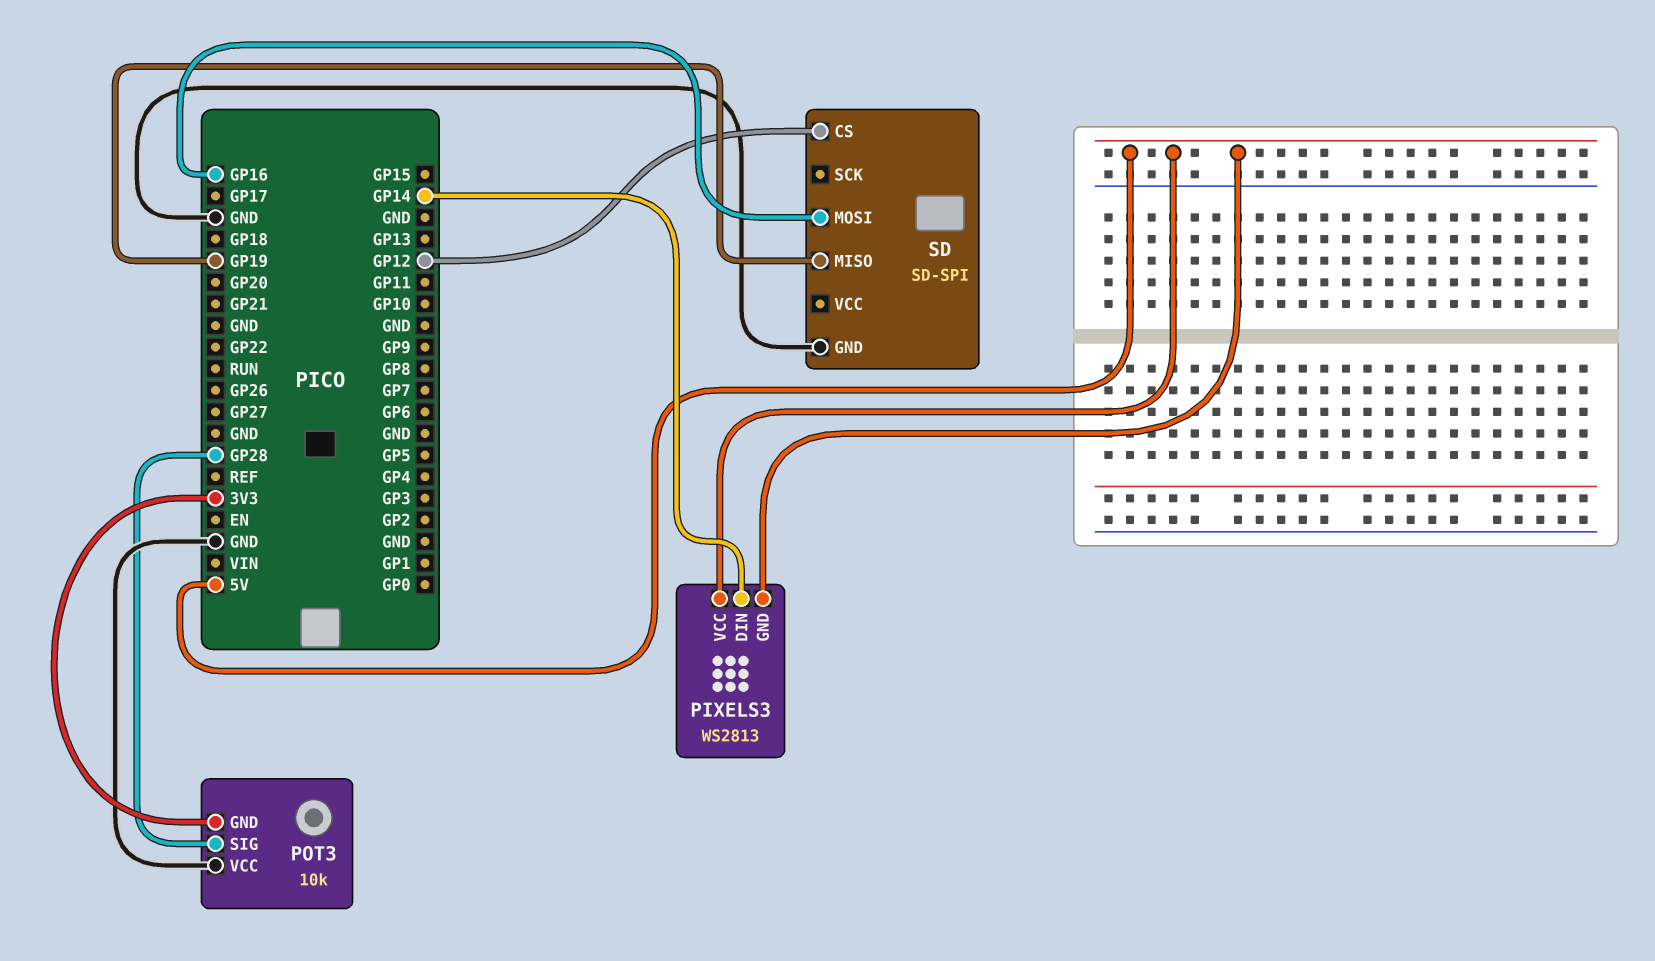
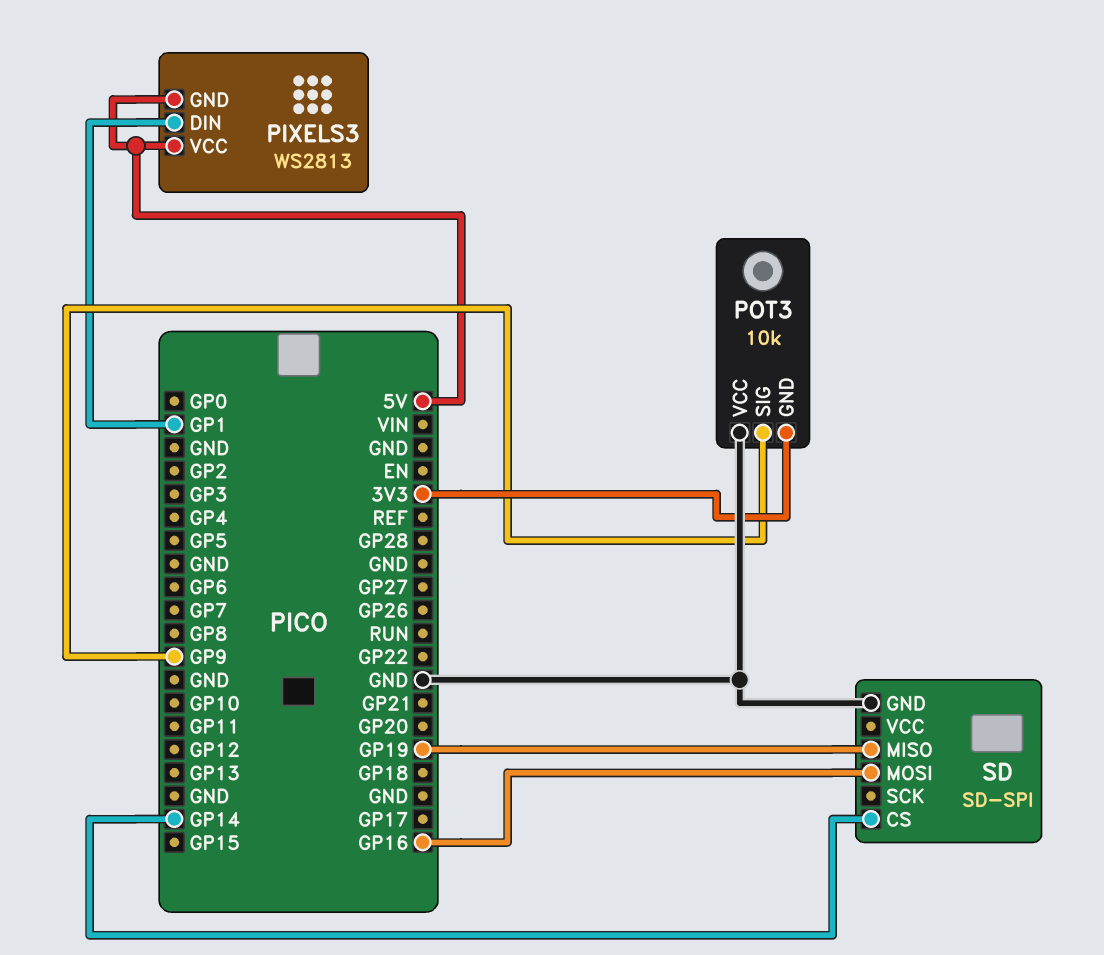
PIXELS3 pin DIN: GP14 -> GP1
POT3 pin SIG: GP28 -> GP9
SD pin CS: GP12 -> GP14

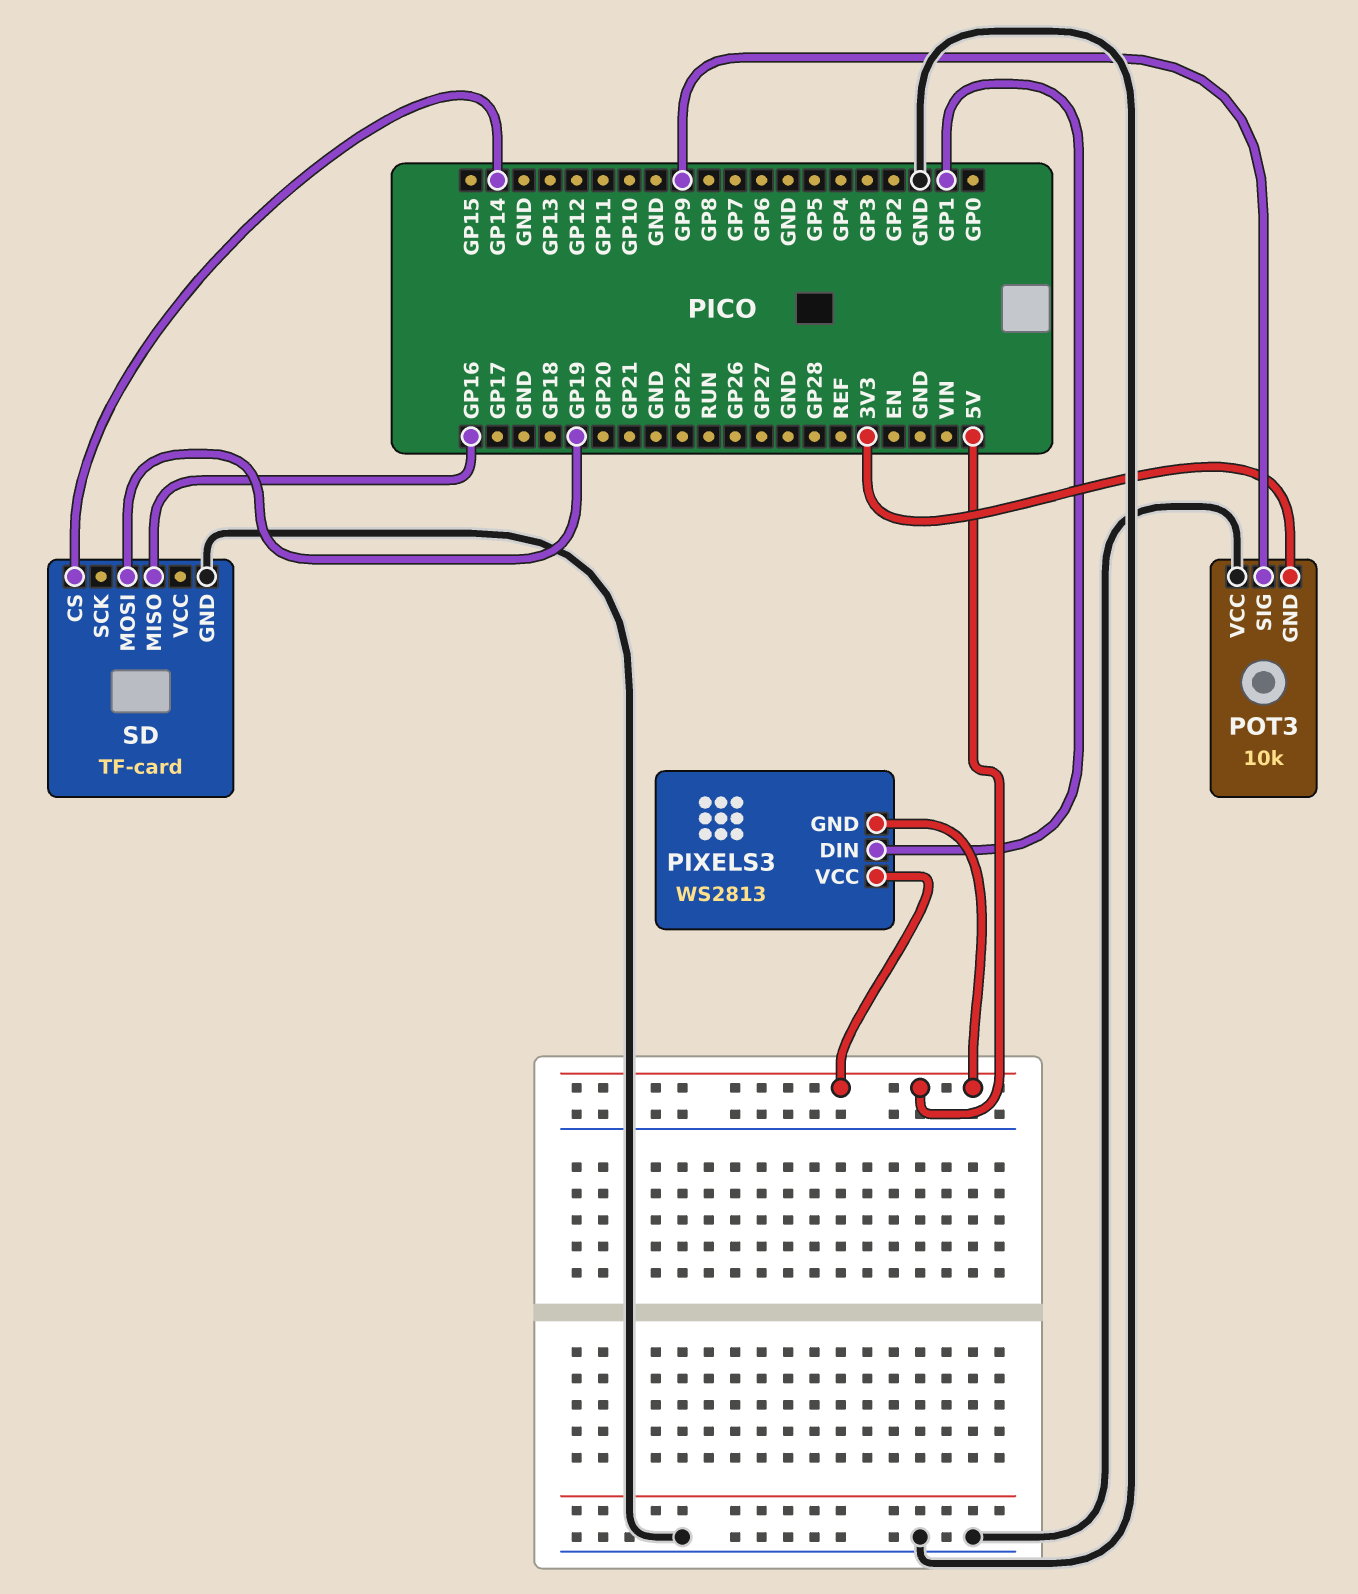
SD: SD-SPI -> TF-card
SD pin MISO: GP19 -> GP16
SD pin MOSI: GP16 -> GP19

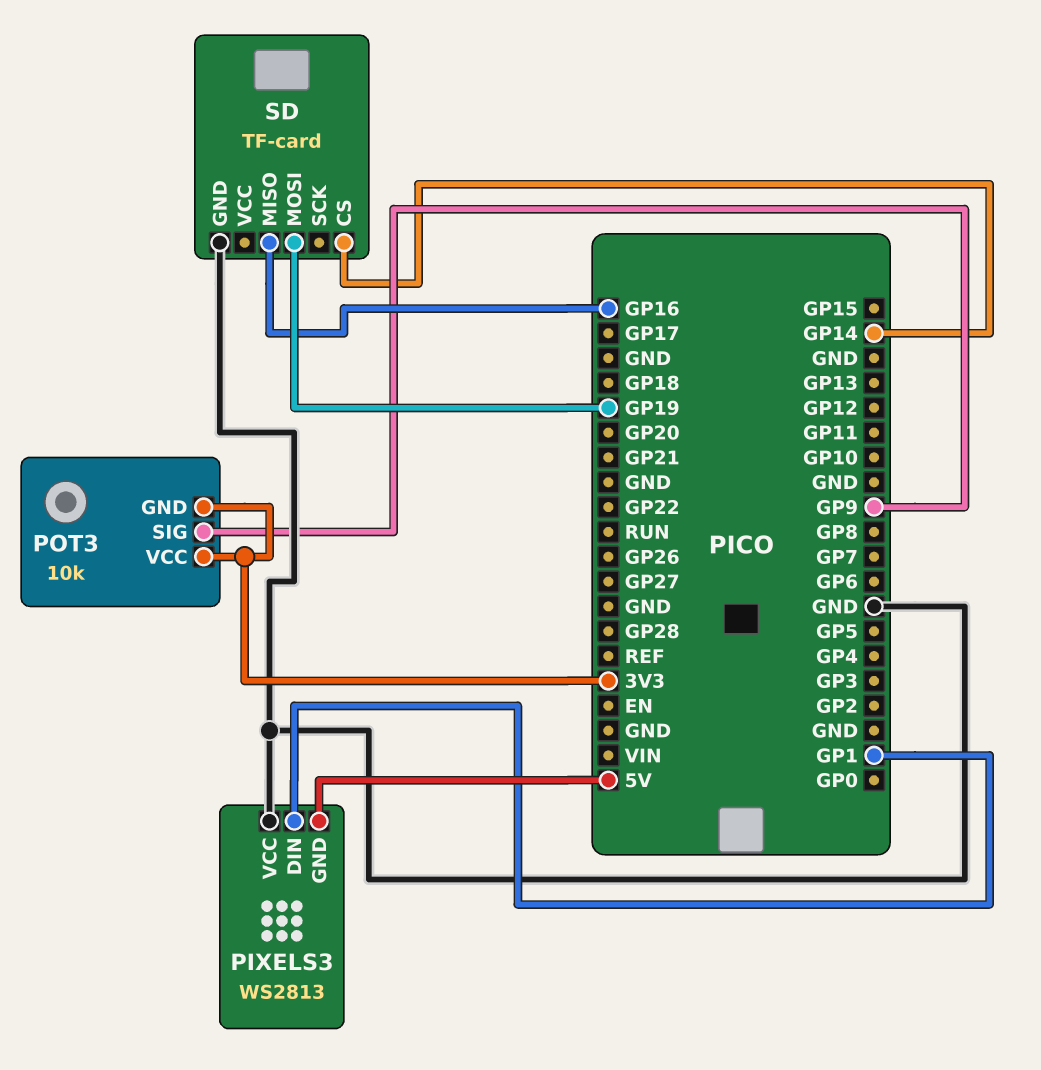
PIXELS3 pin VCC: 5V -> GND
POT3 pin VCC: GND -> 3V3

